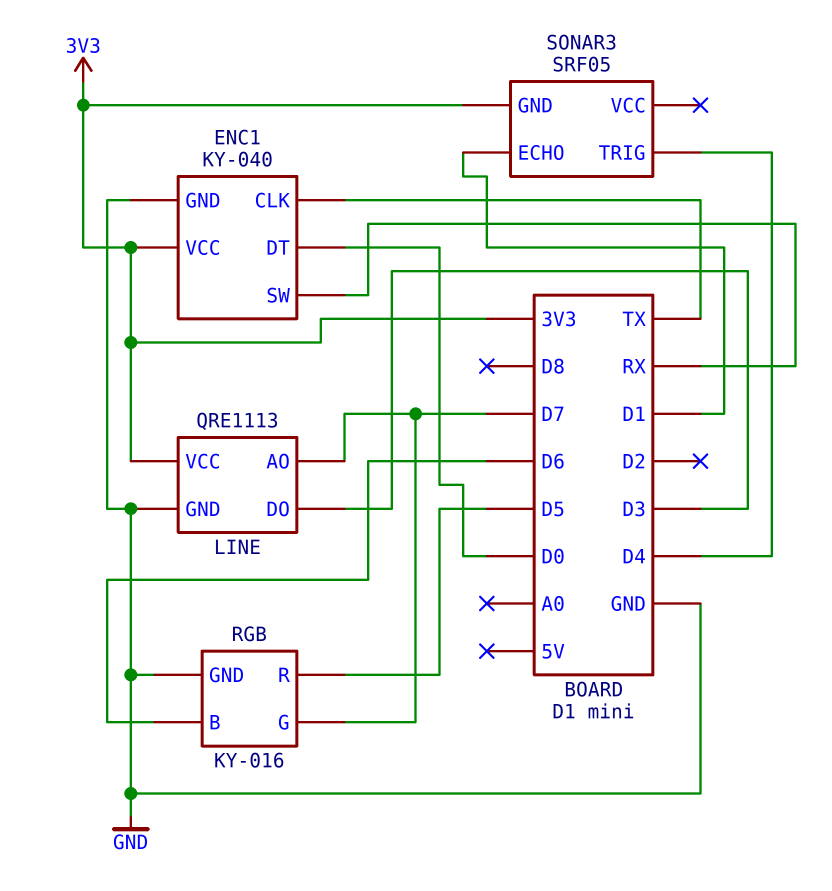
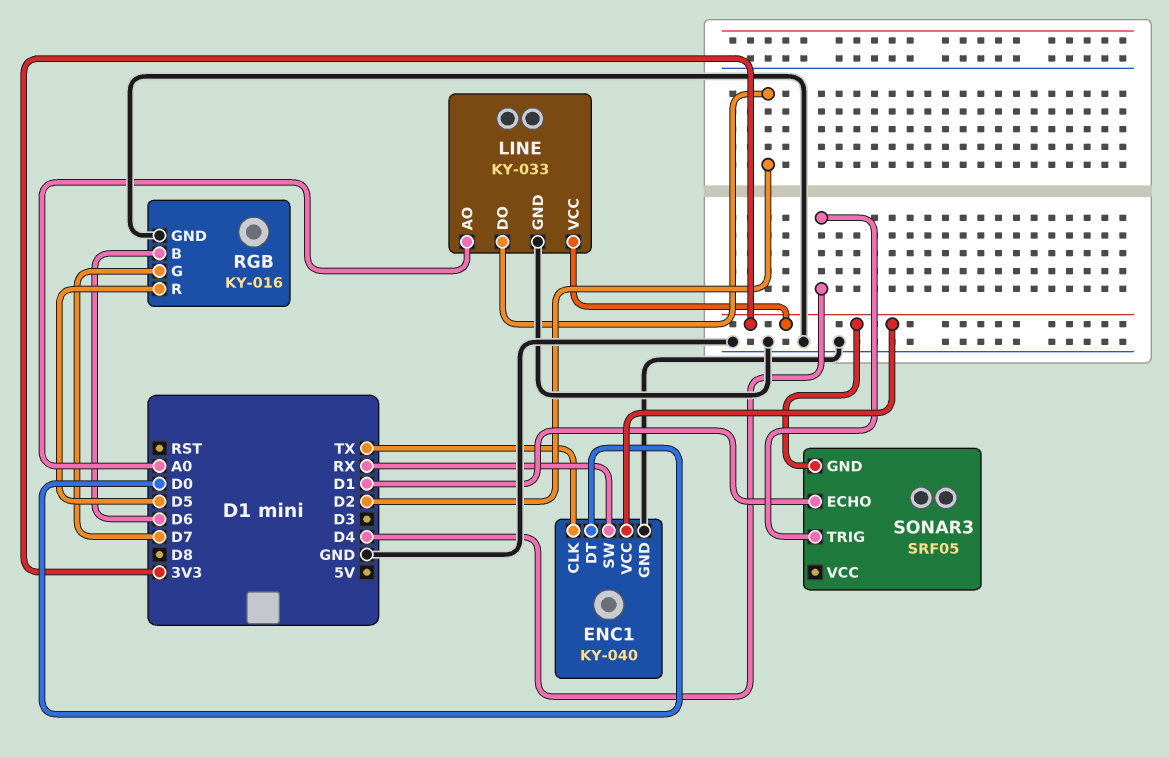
LINE: QRE1113 -> KY-033
LINE pin AO: D7 -> A0
LINE pin DO: D3 -> D2

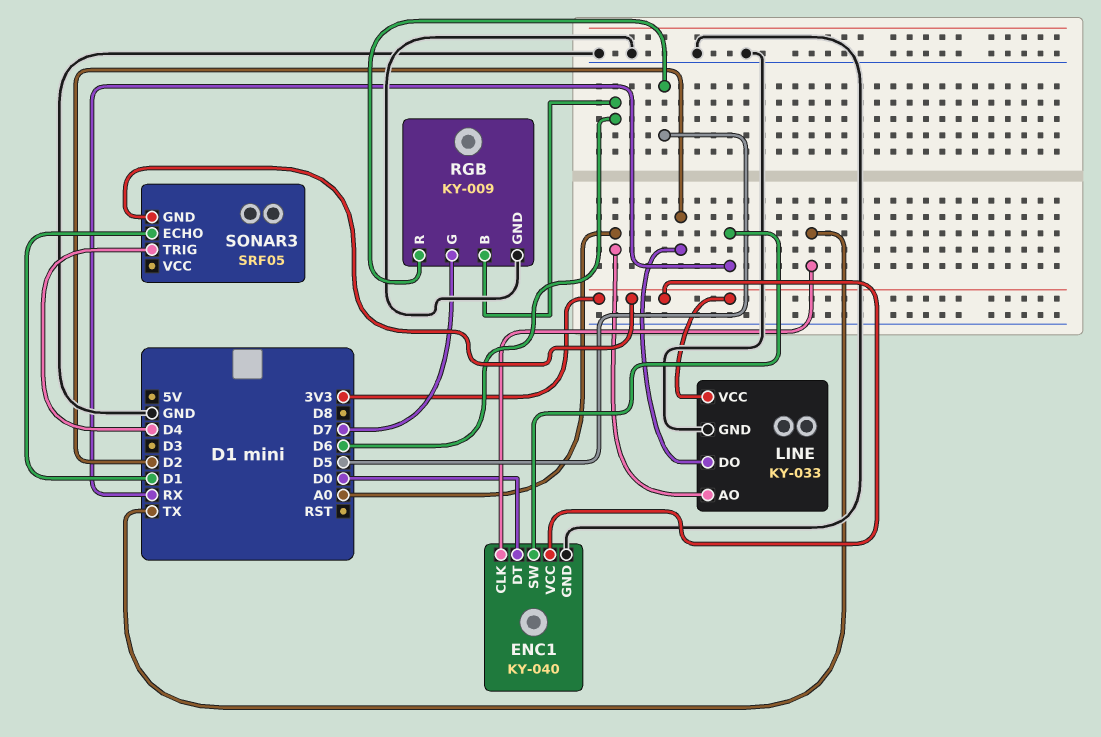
RGB: KY-016 -> KY-009

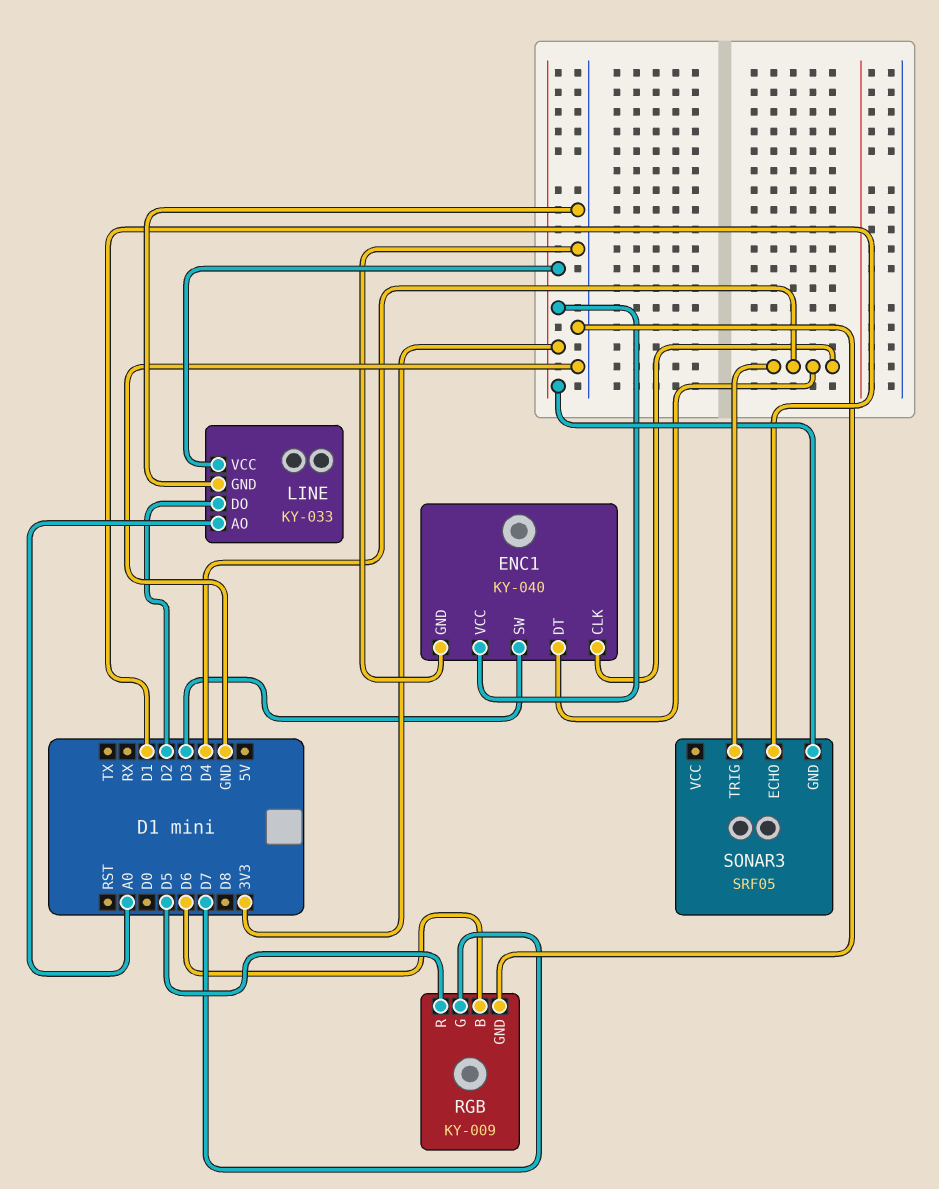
ENC1 pin CLK: TX -> D4
ENC1 pin DT: D0 -> D4
ENC1 pin SW: RX -> D3

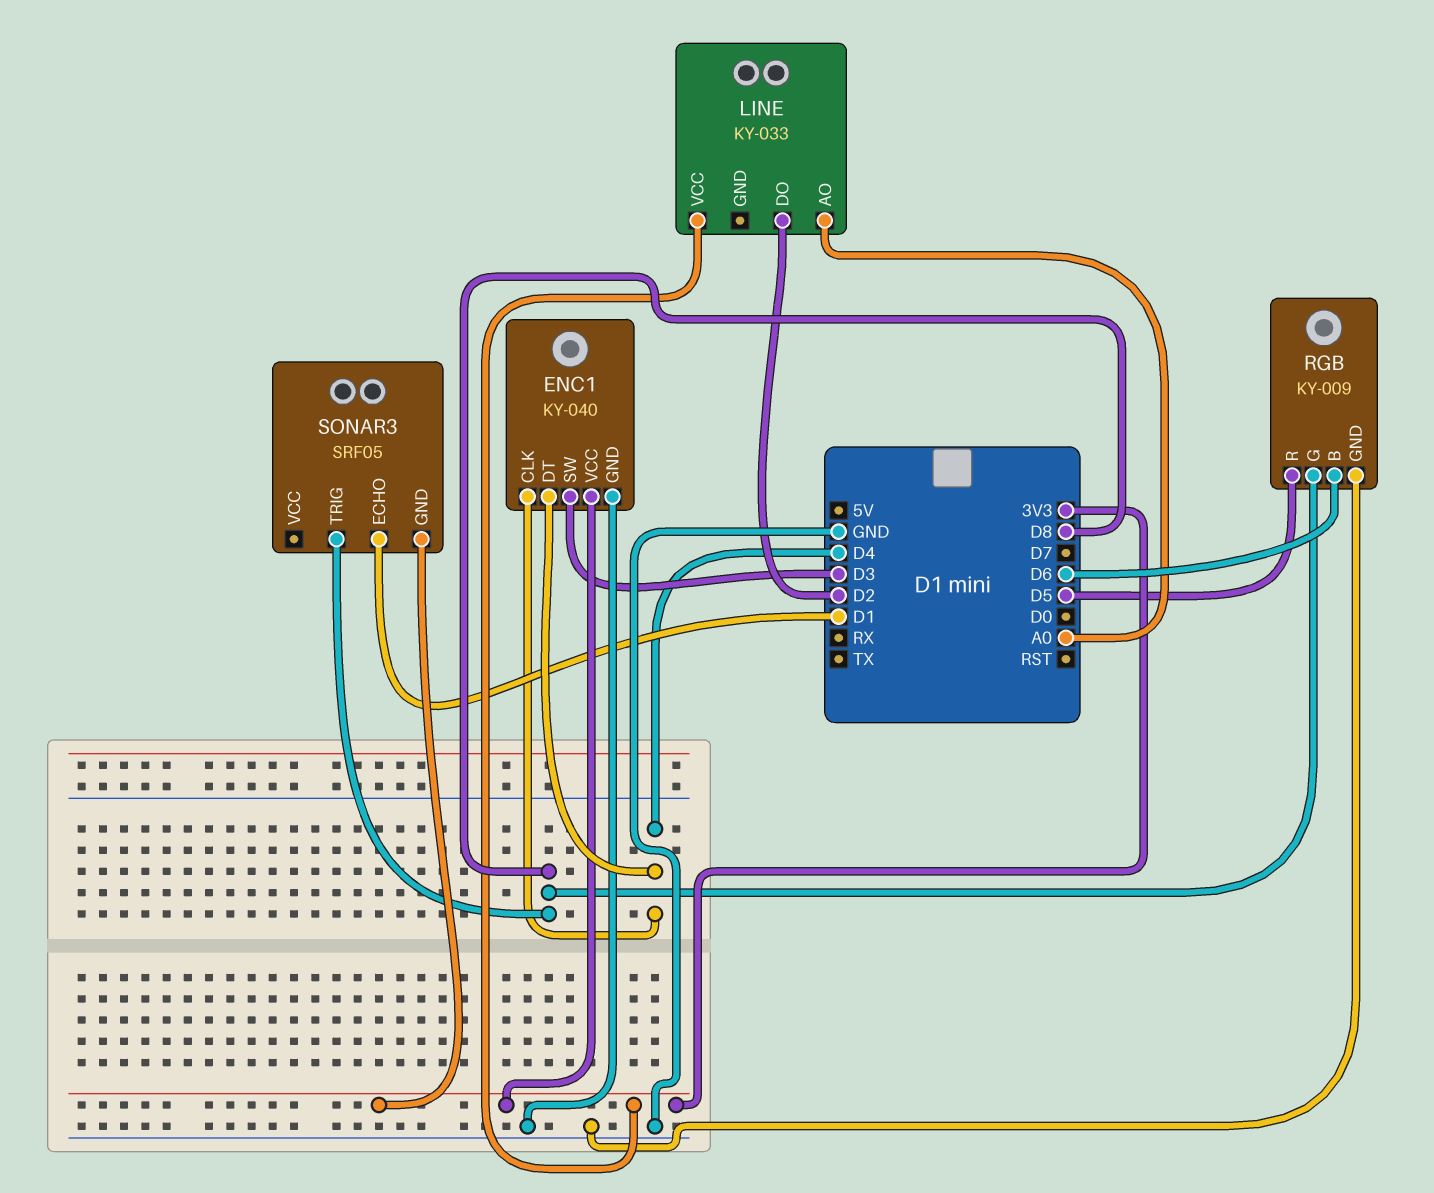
LINE pin GND: GND -> none
RGB pin G: D7 -> D8
SONAR3 pin TRIG: D4 -> D8

